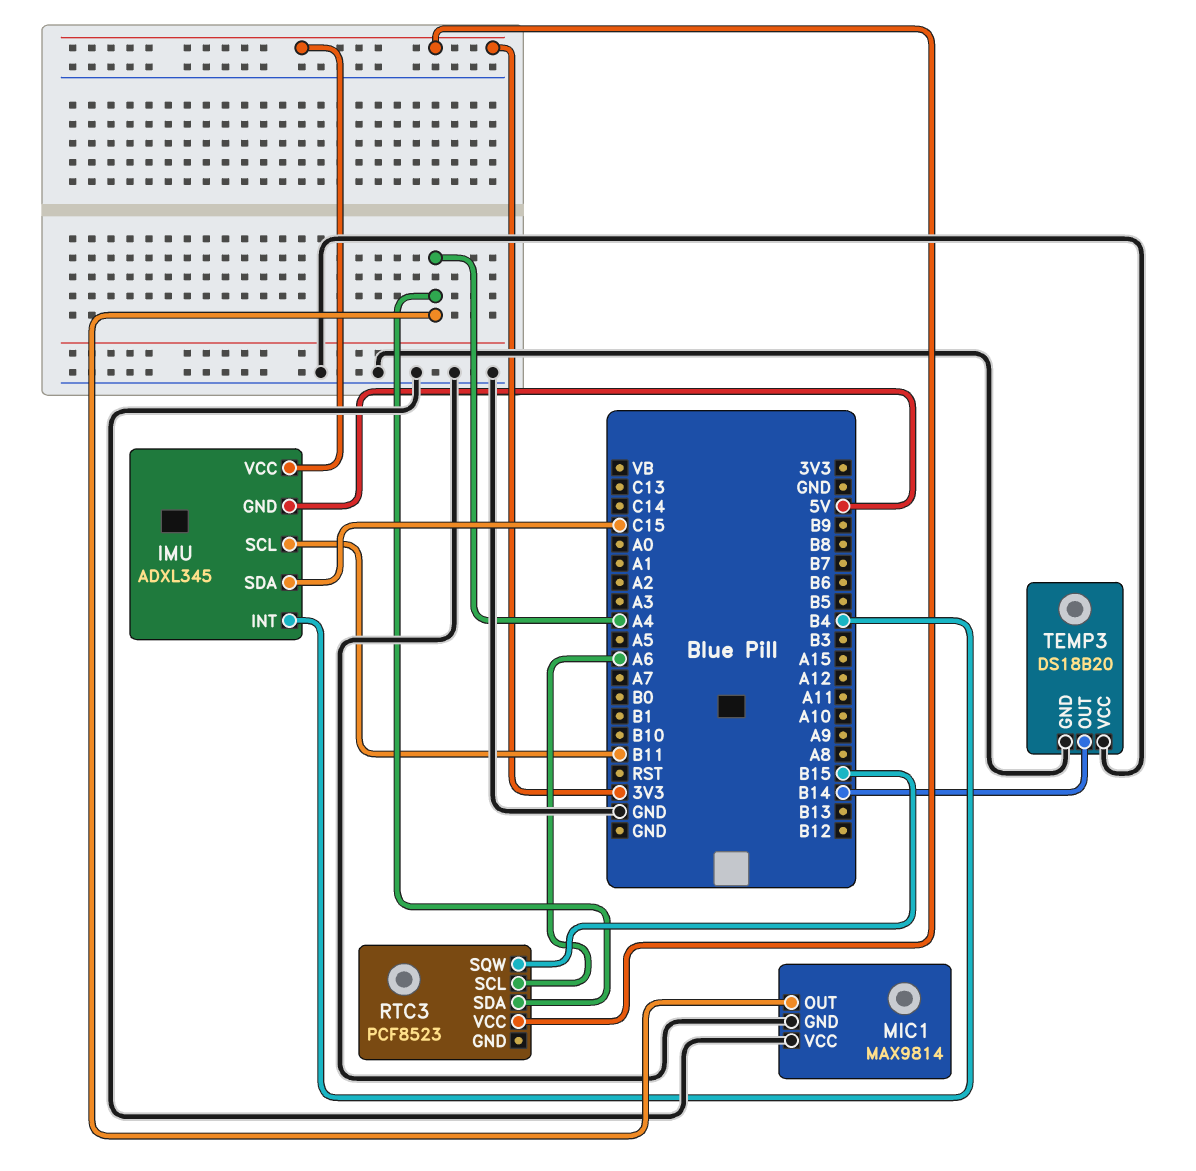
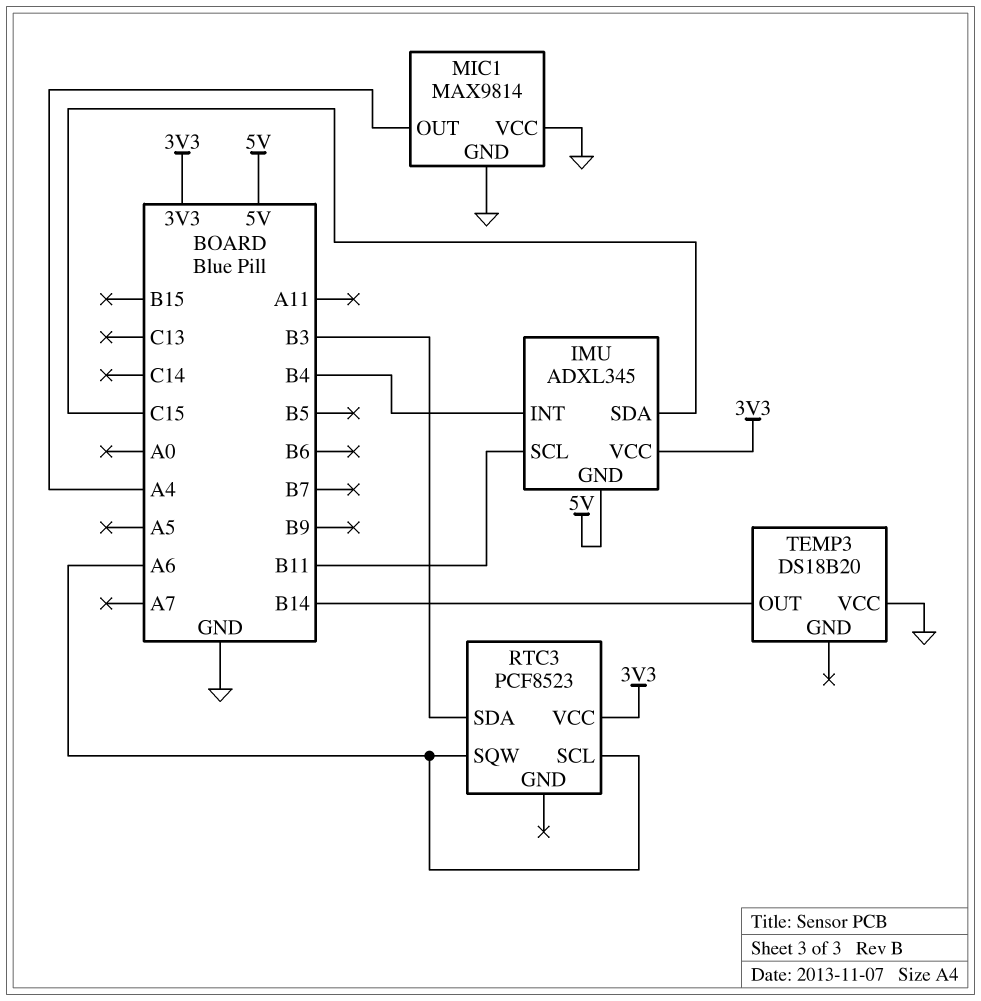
RTC3 pin SDA: A4 -> B3
RTC3 pin SQW: B15 -> A6
TEMP3 pin GND: GND -> none

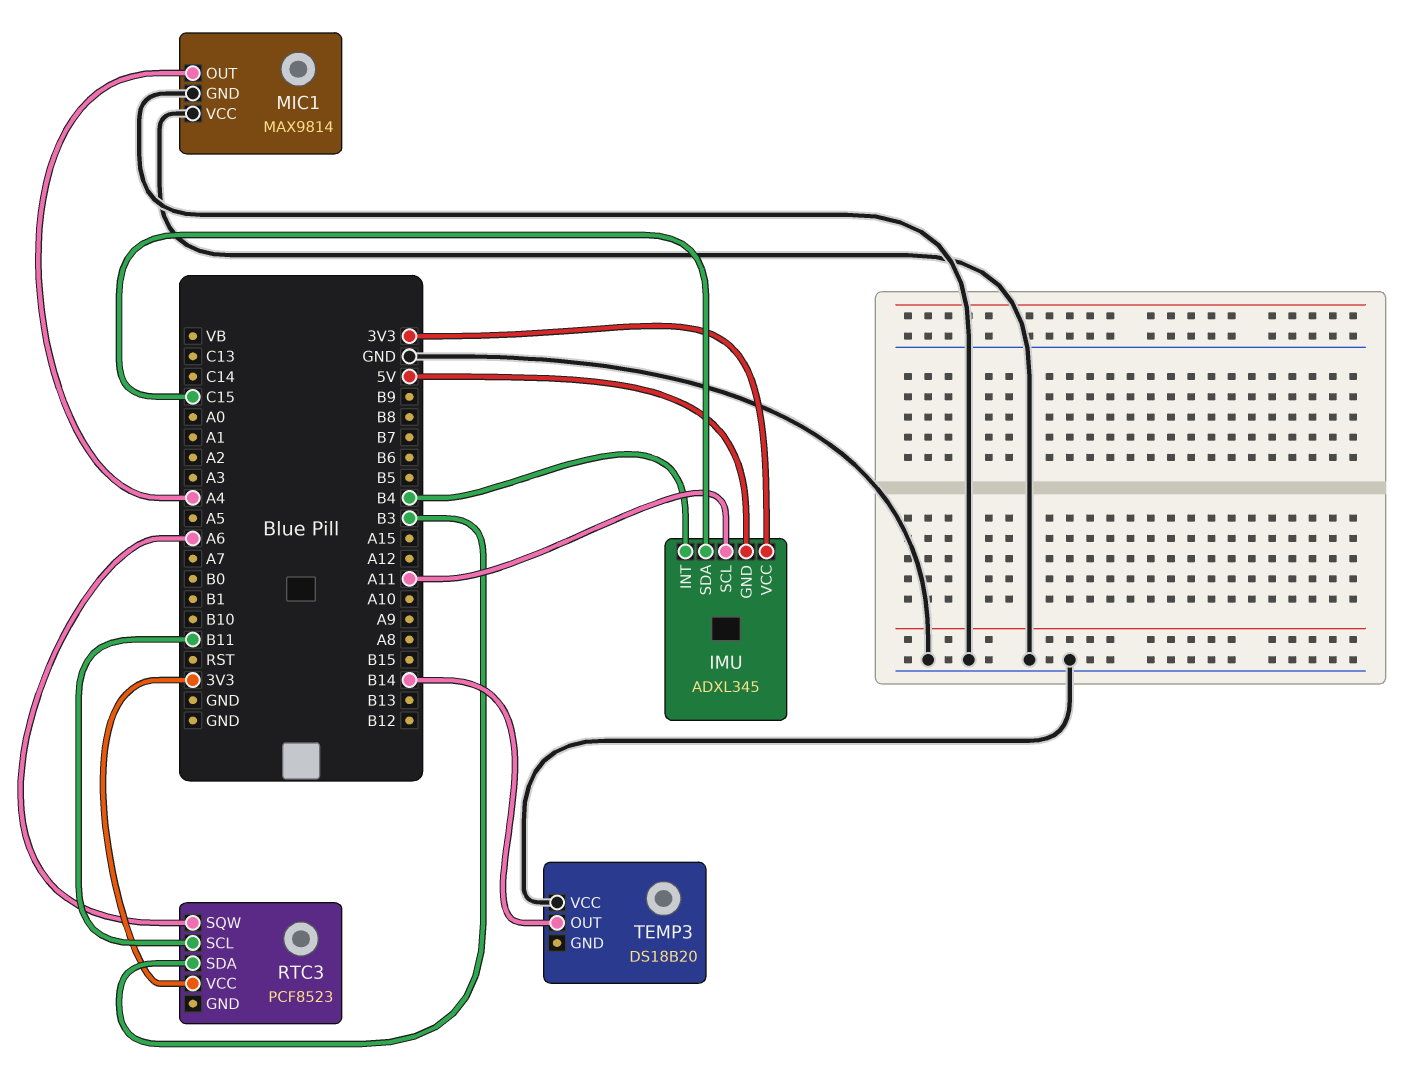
IMU pin SCL: B11 -> A11
RTC3 pin SCL: A6 -> B11

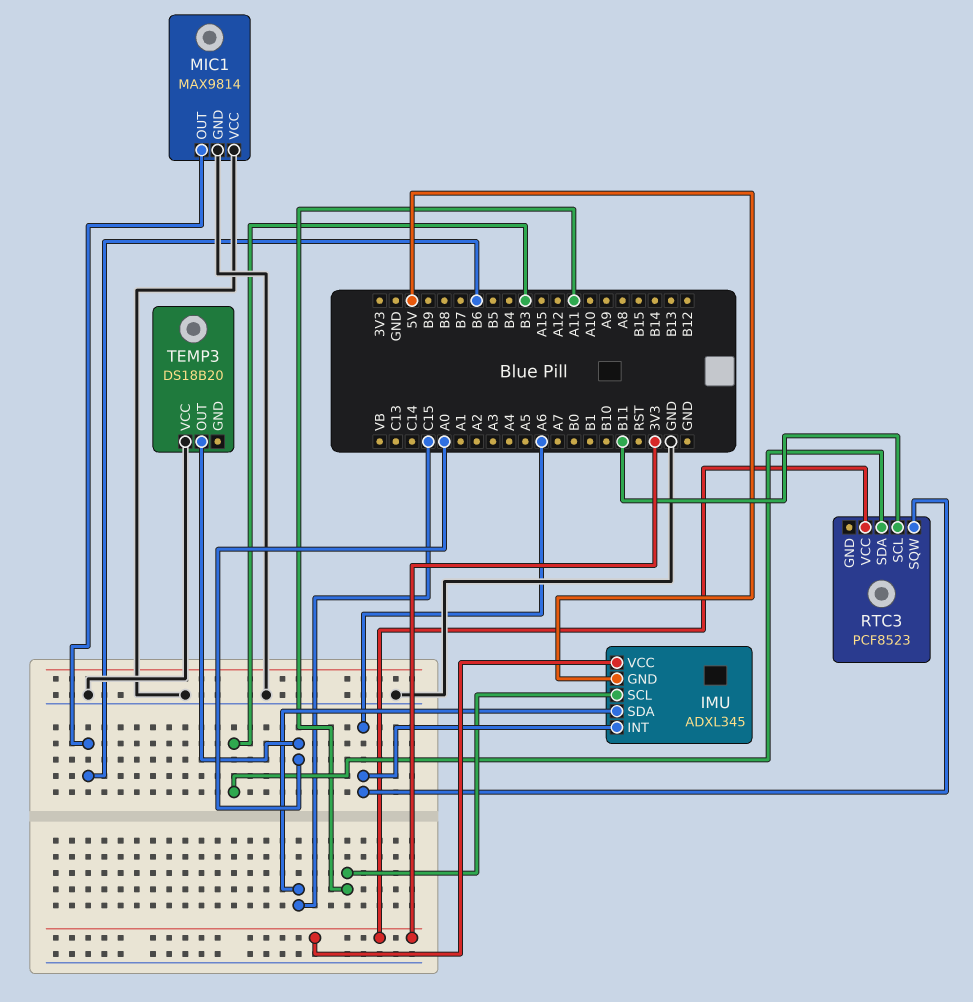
IMU pin INT: B4 -> A6
MIC1 pin OUT: A4 -> B6
TEMP3 pin OUT: B14 -> A0

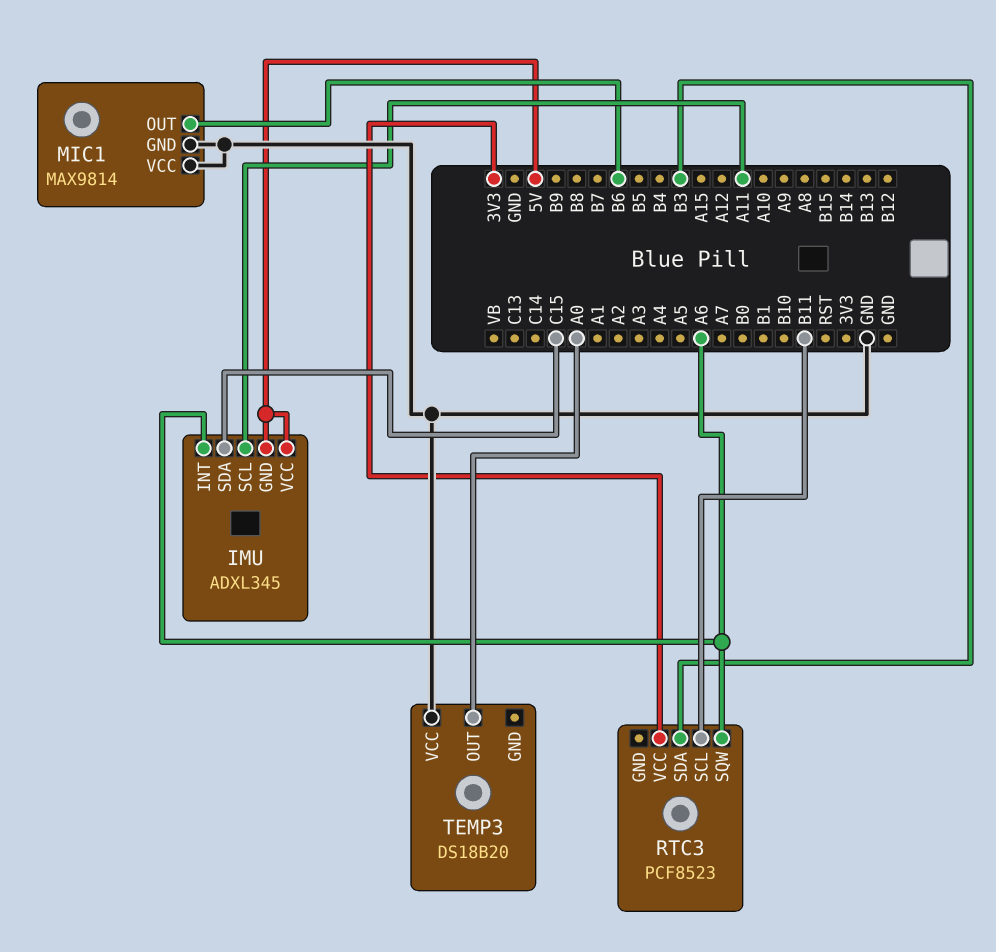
IMU pin VCC: 3V3 -> 5V

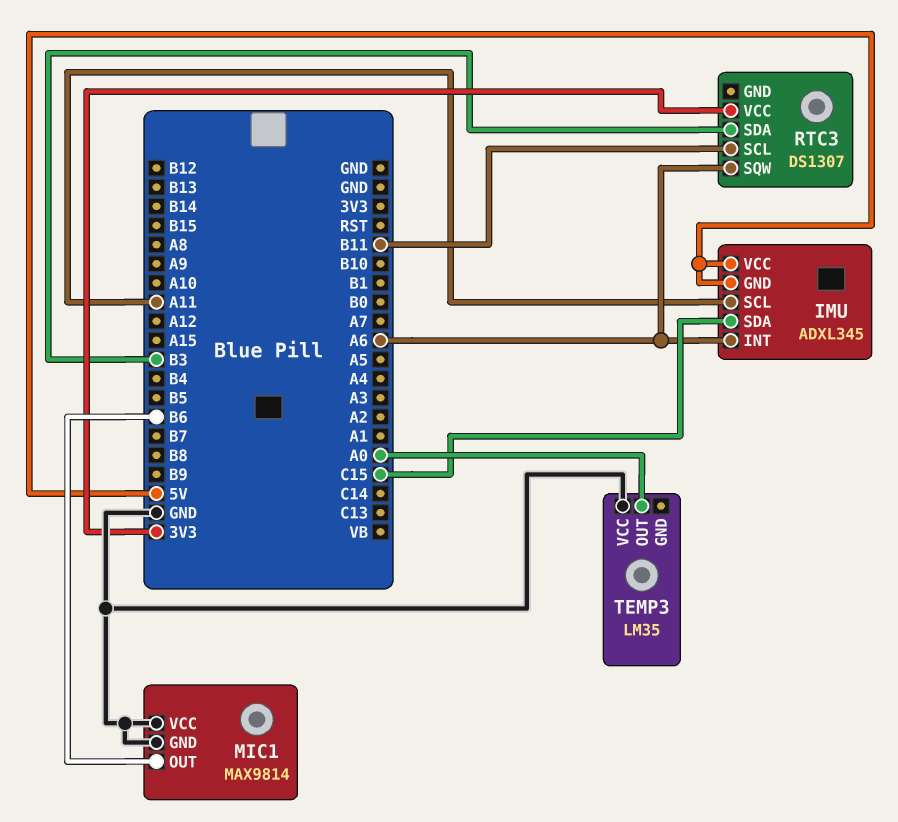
RTC3: PCF8523 -> DS1307
TEMP3: DS18B20 -> LM35

